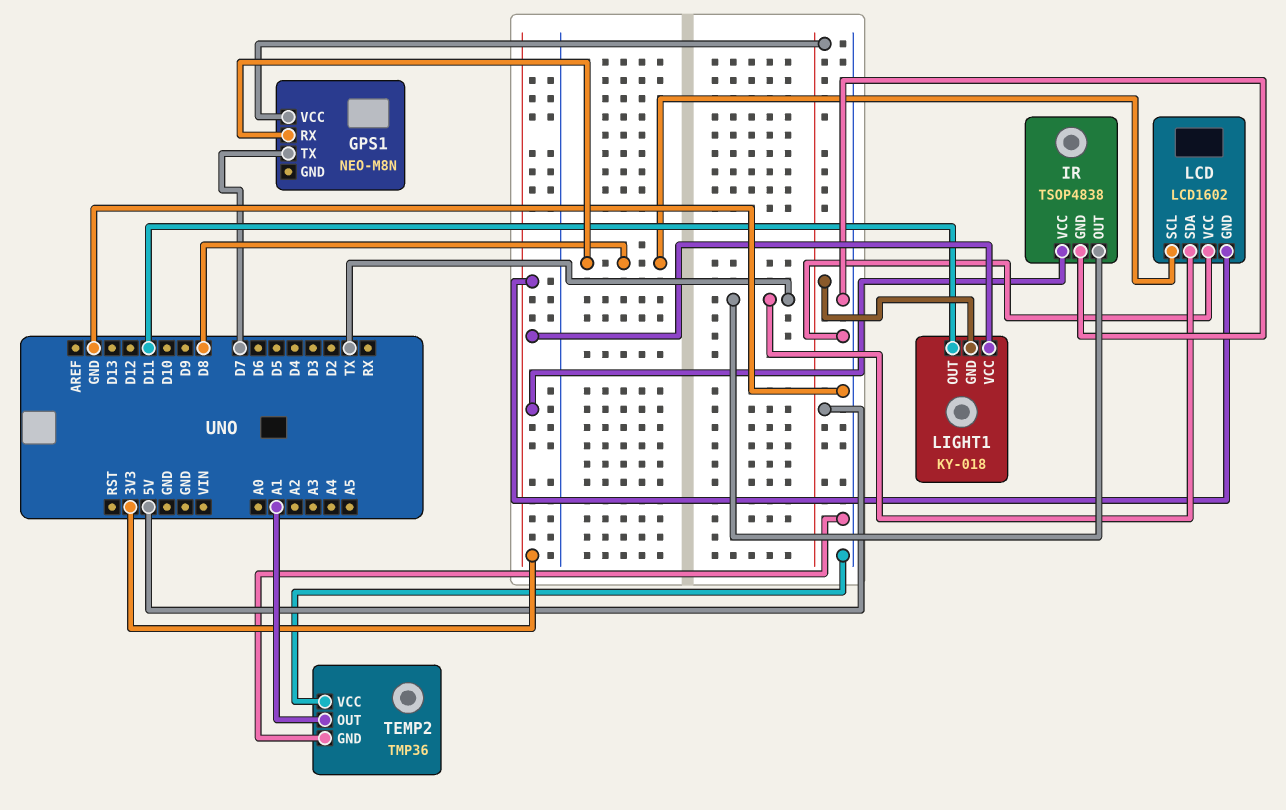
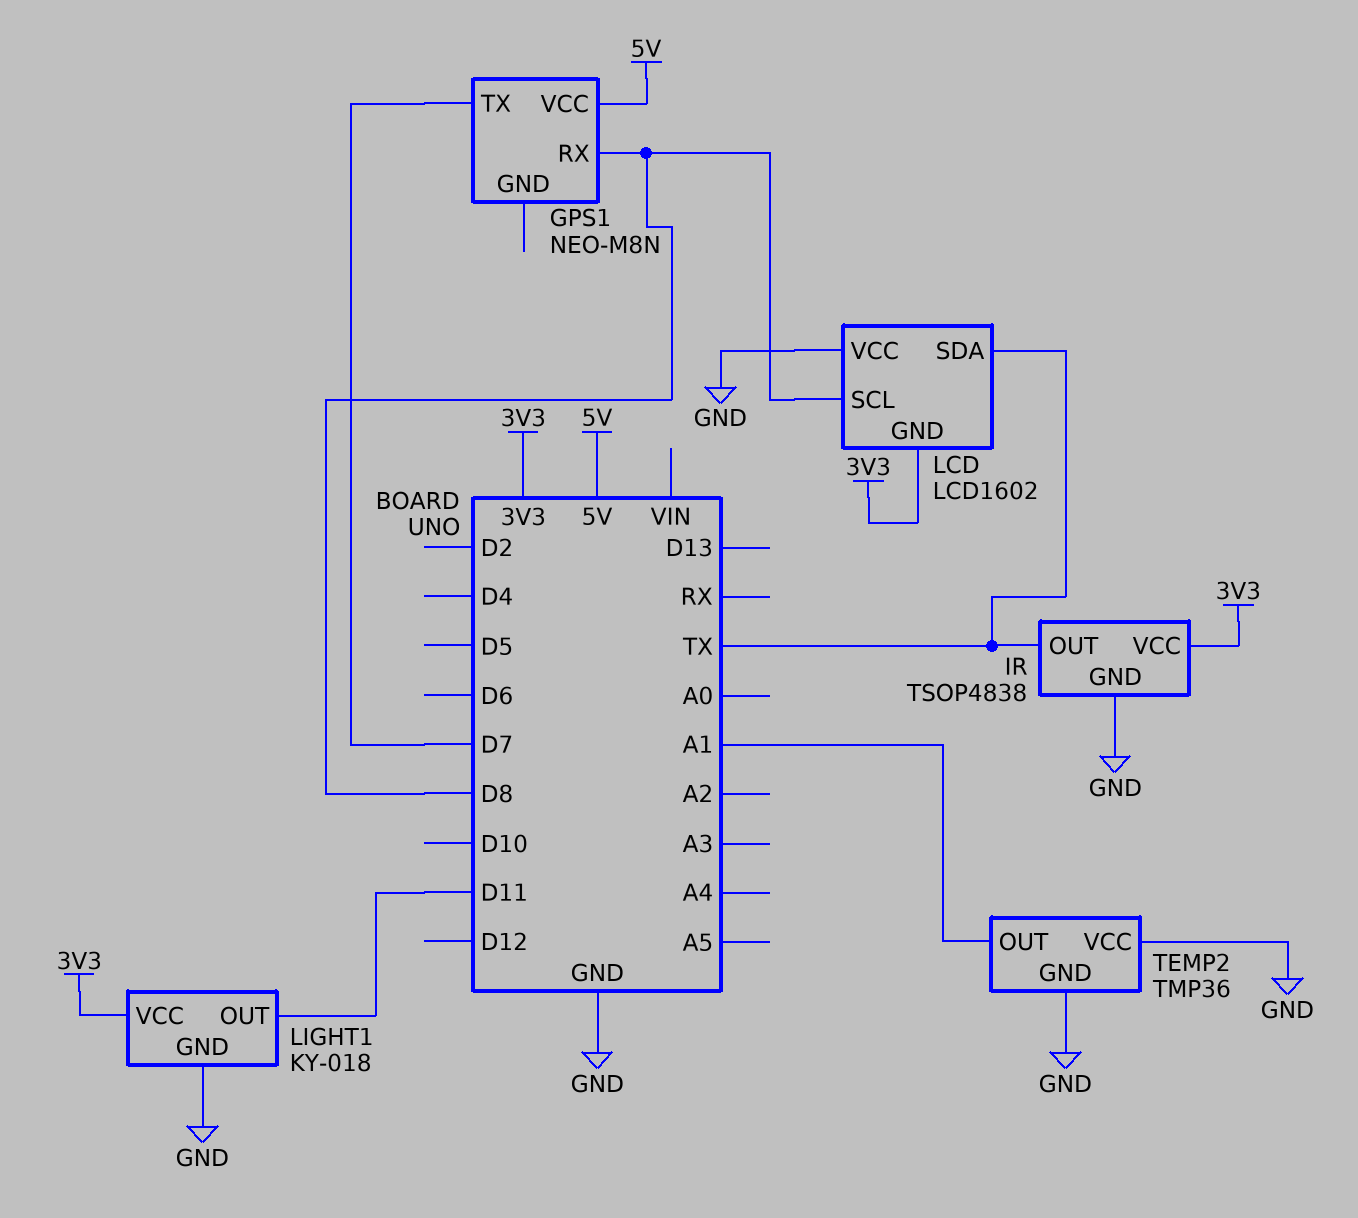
LIGHT1 pin GND: 5V -> GND

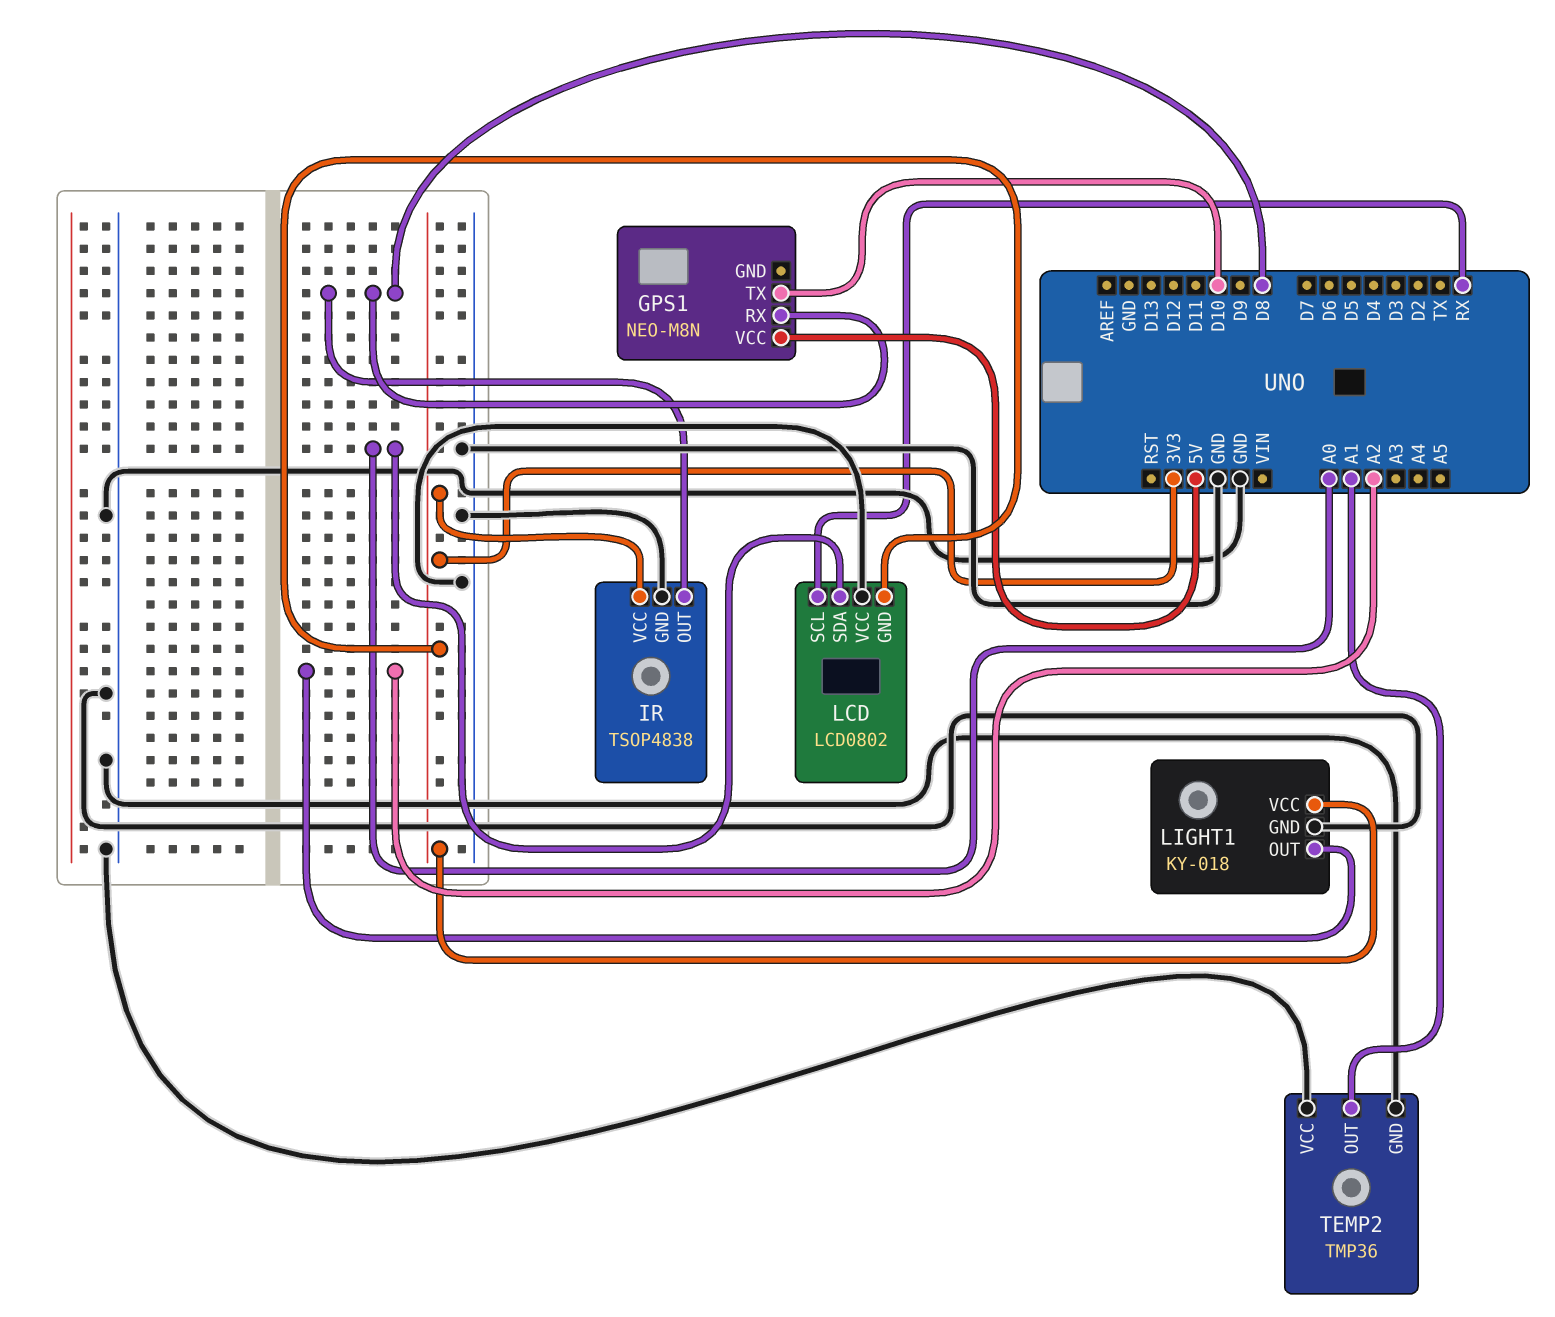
GPS1 pin TX: D7 -> D10
IR pin OUT: TX -> D8
LCD: LCD1602 -> LCD0802
LCD pin SCL: D8 -> RX
LCD pin SDA: TX -> A0
LIGHT1 pin OUT: D11 -> A2

